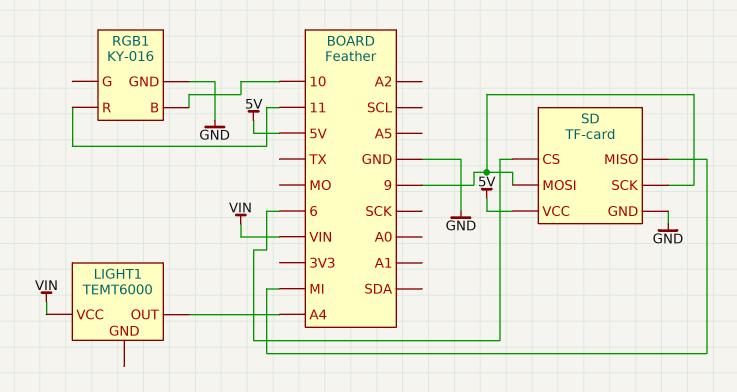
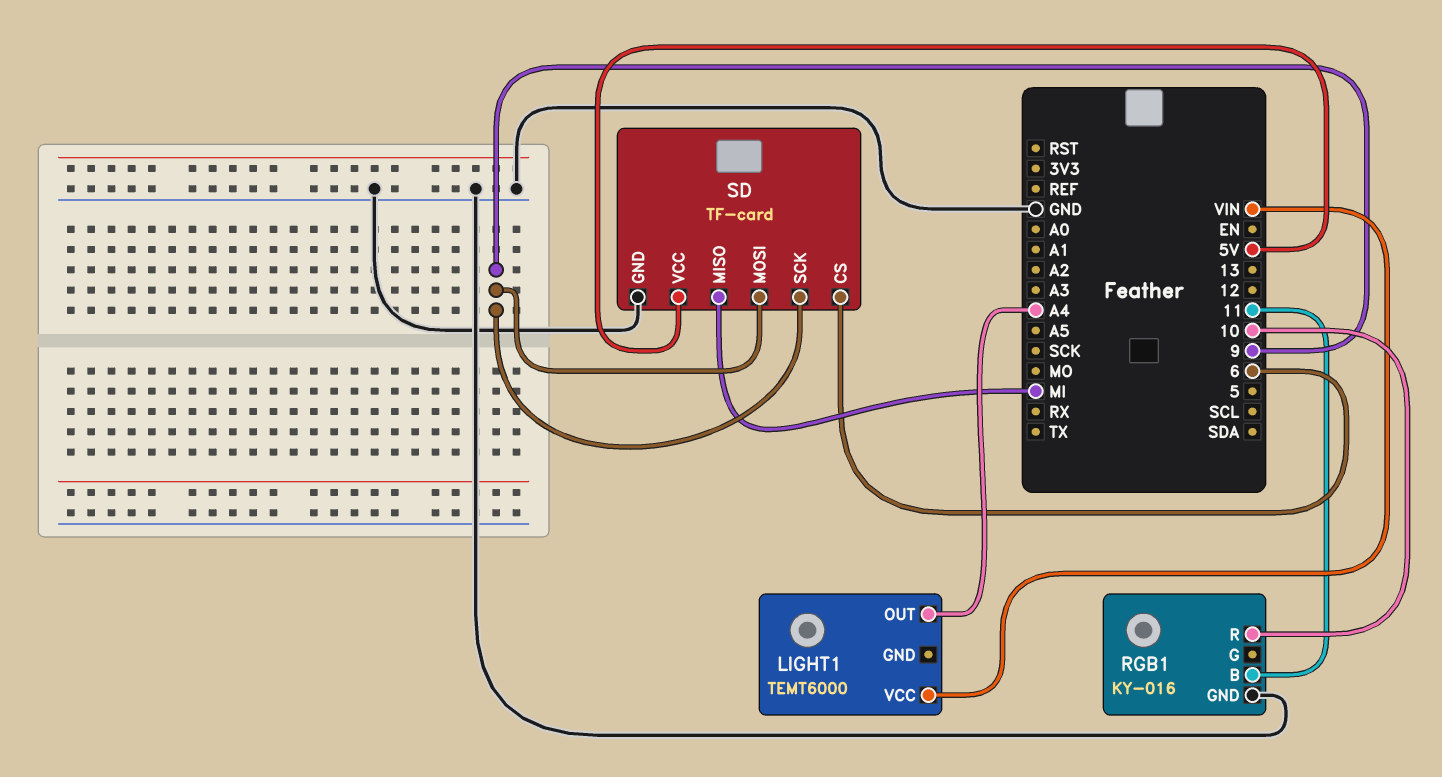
RGB1 pin B: 10 -> 11
RGB1 pin R: 11 -> 10

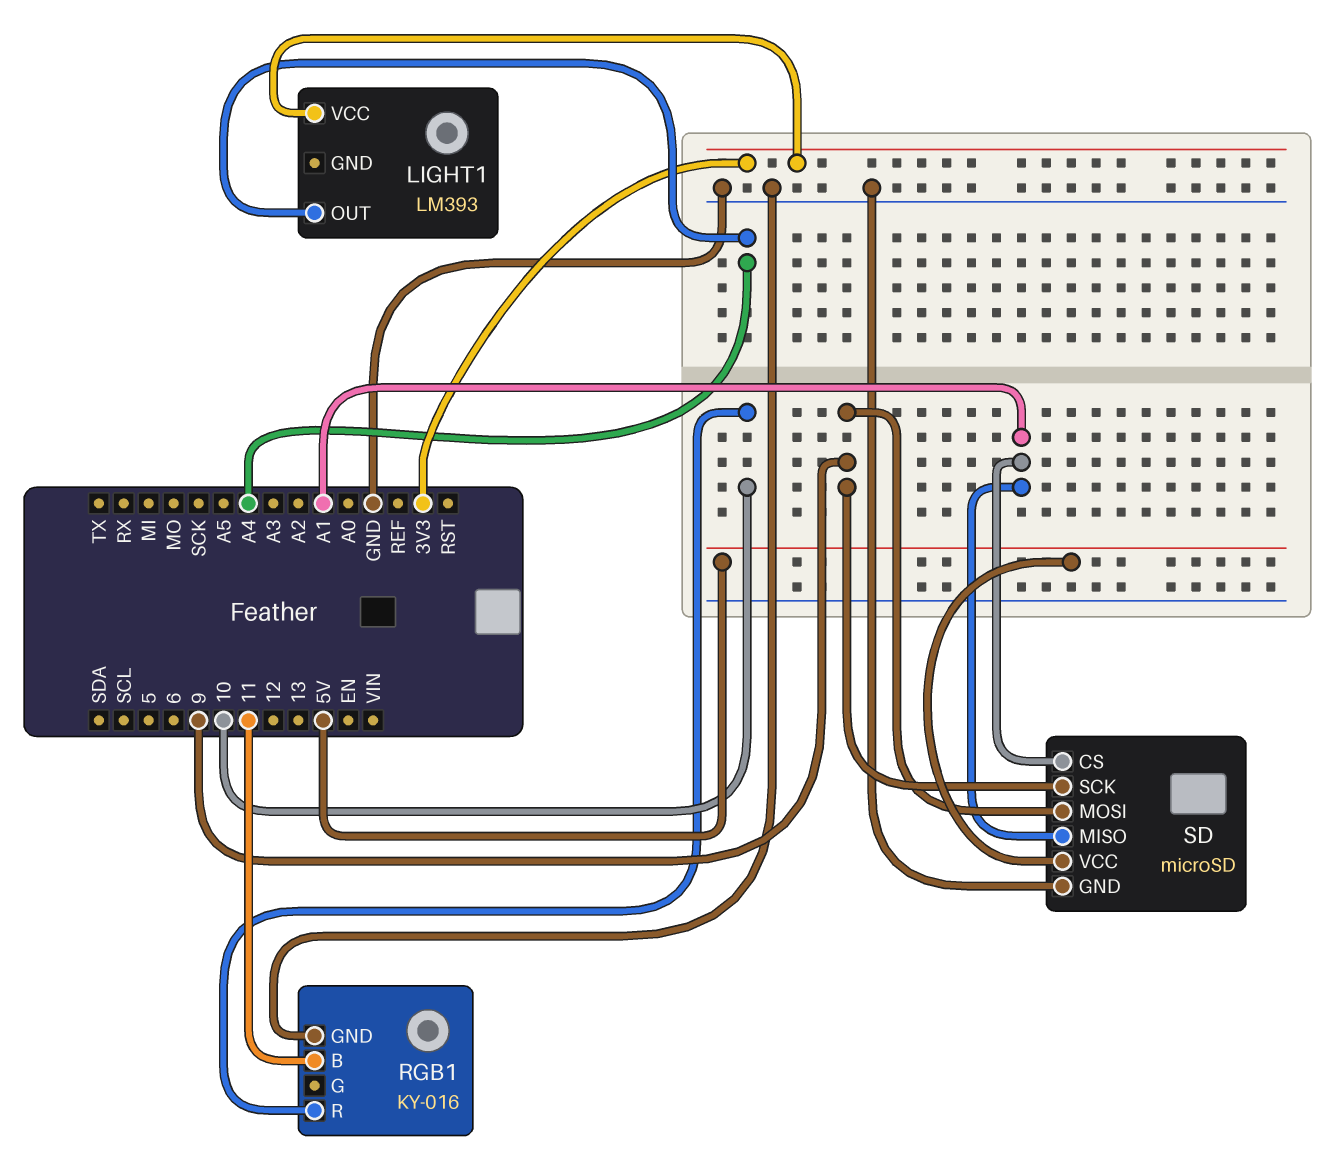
LIGHT1: TEMT6000 -> LM393
LIGHT1 pin VCC: VIN -> 3V3
SD: TF-card -> microSD
SD pin CS: 6 -> A1
SD pin MISO: MI -> A1

